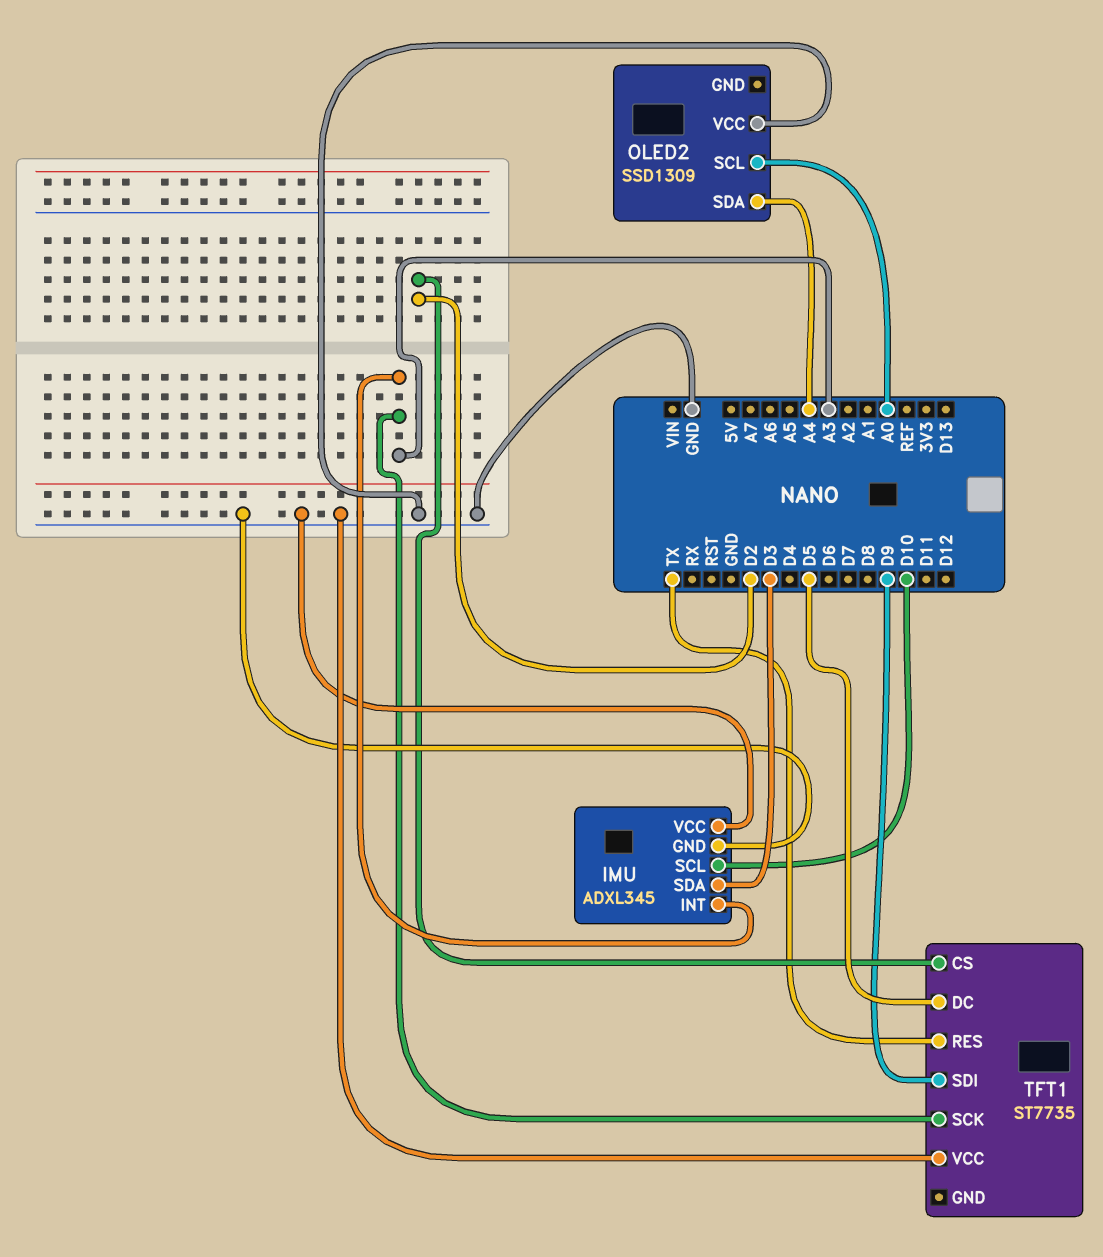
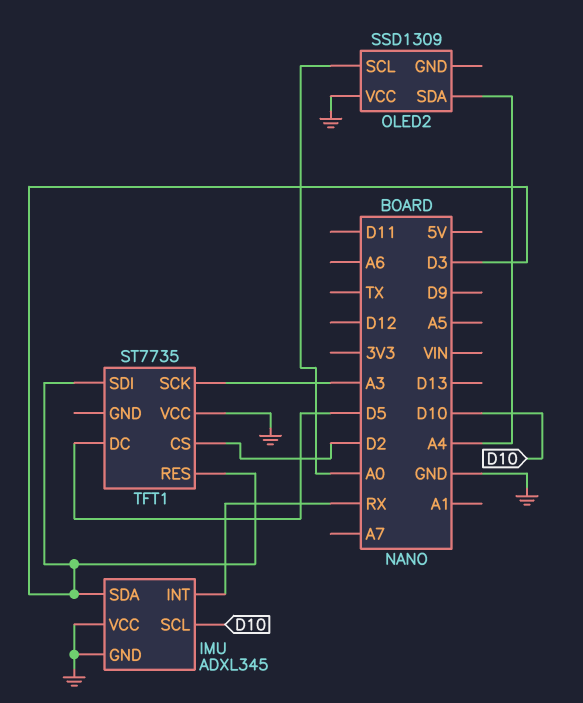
IMU pin INT: A3 -> RX
TFT1 pin RES: TX -> D3
TFT1 pin SDI: D9 -> D3

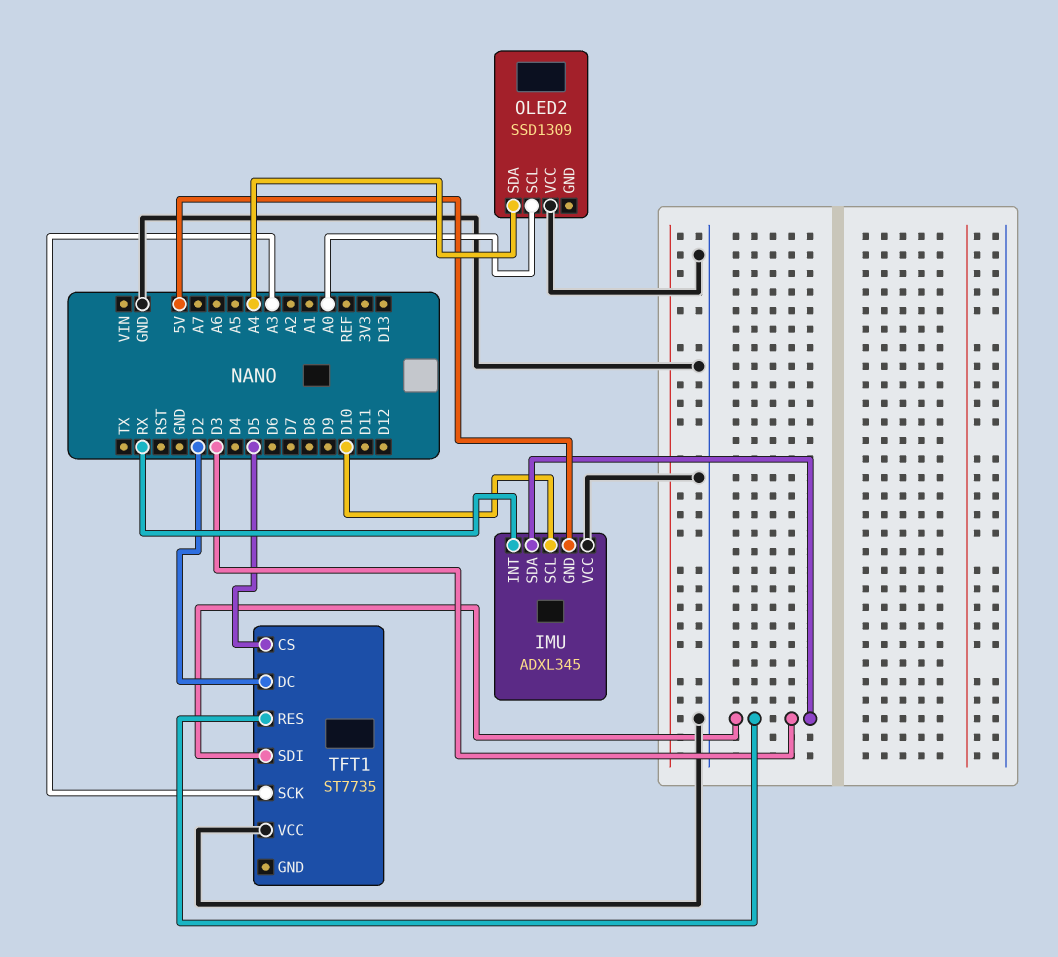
IMU pin GND: GND -> 5V
TFT1 pin CS: D2 -> D5
TFT1 pin DC: D5 -> D2

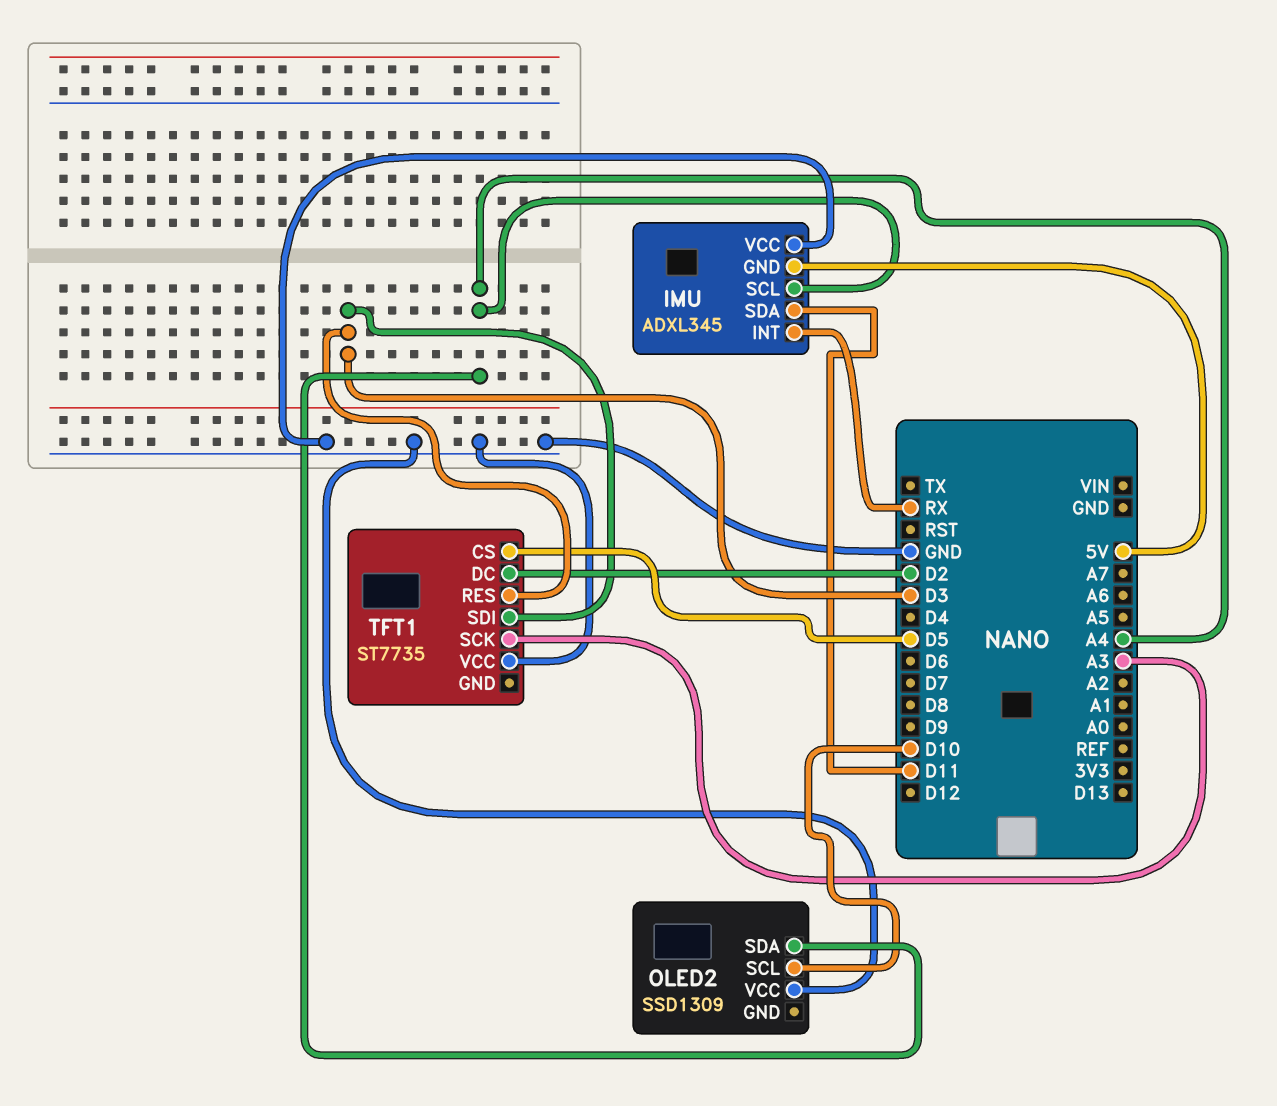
IMU pin SCL: D10 -> A4
IMU pin SDA: D3 -> D11
OLED2 pin SCL: A0 -> D10

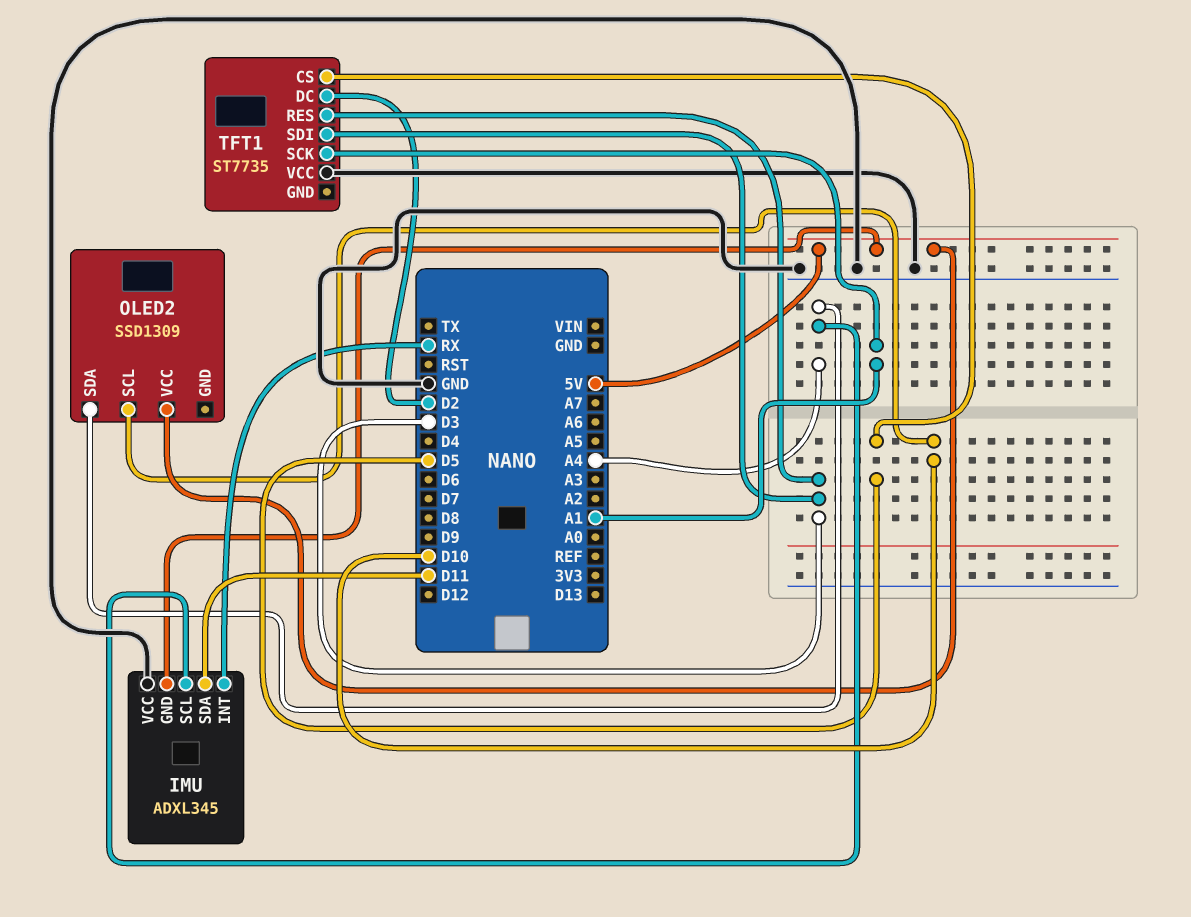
OLED2 pin VCC: GND -> 5V
TFT1 pin SCK: A3 -> A1

